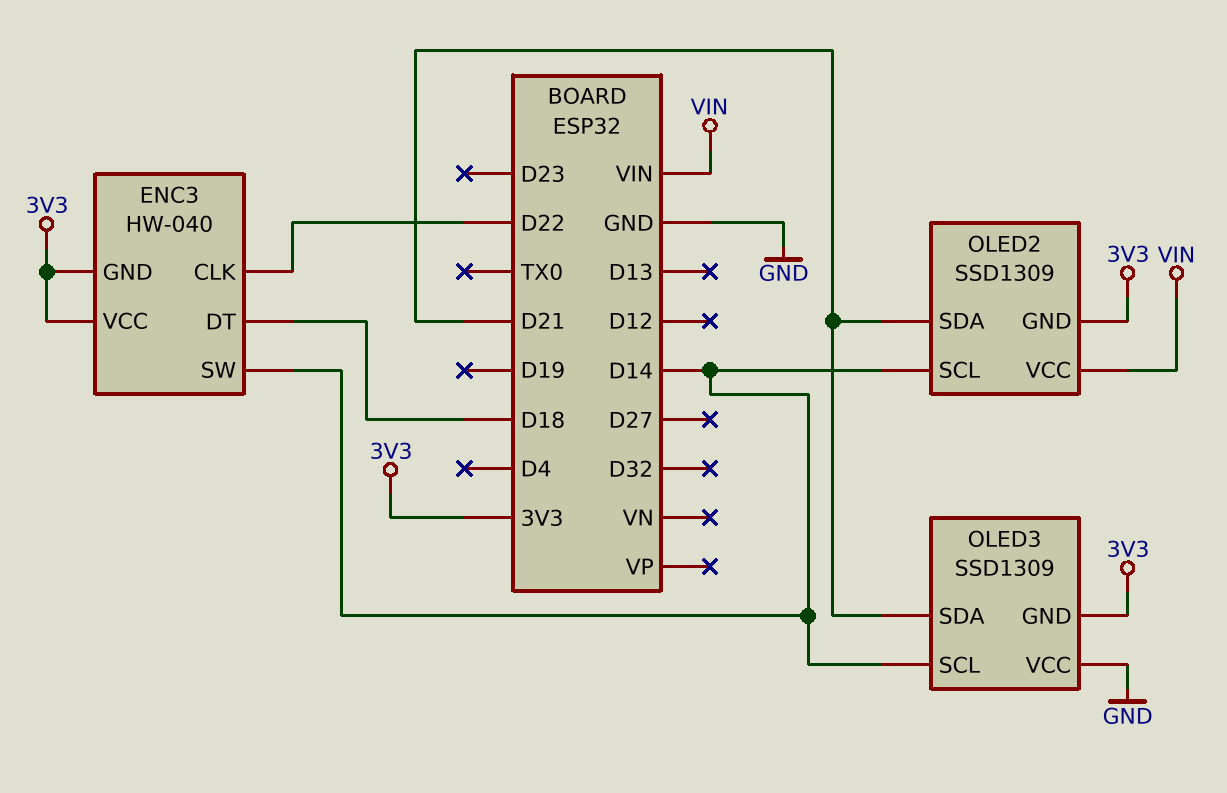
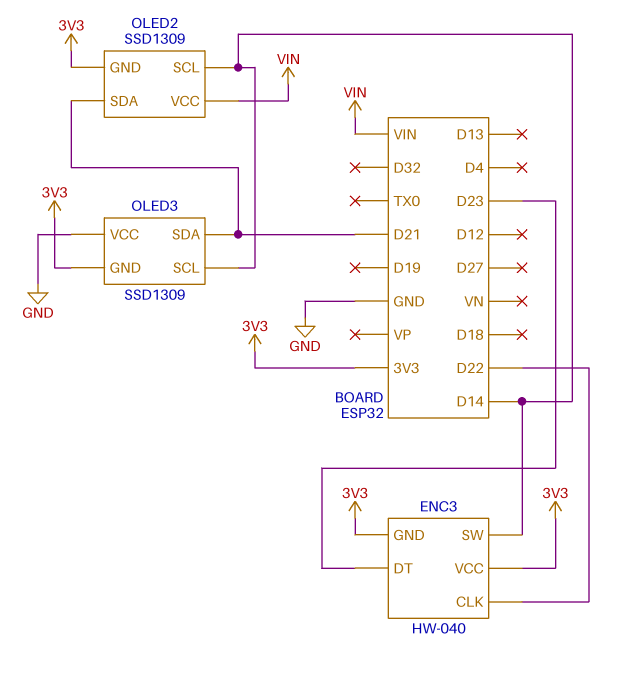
ENC3 pin DT: D18 -> D23

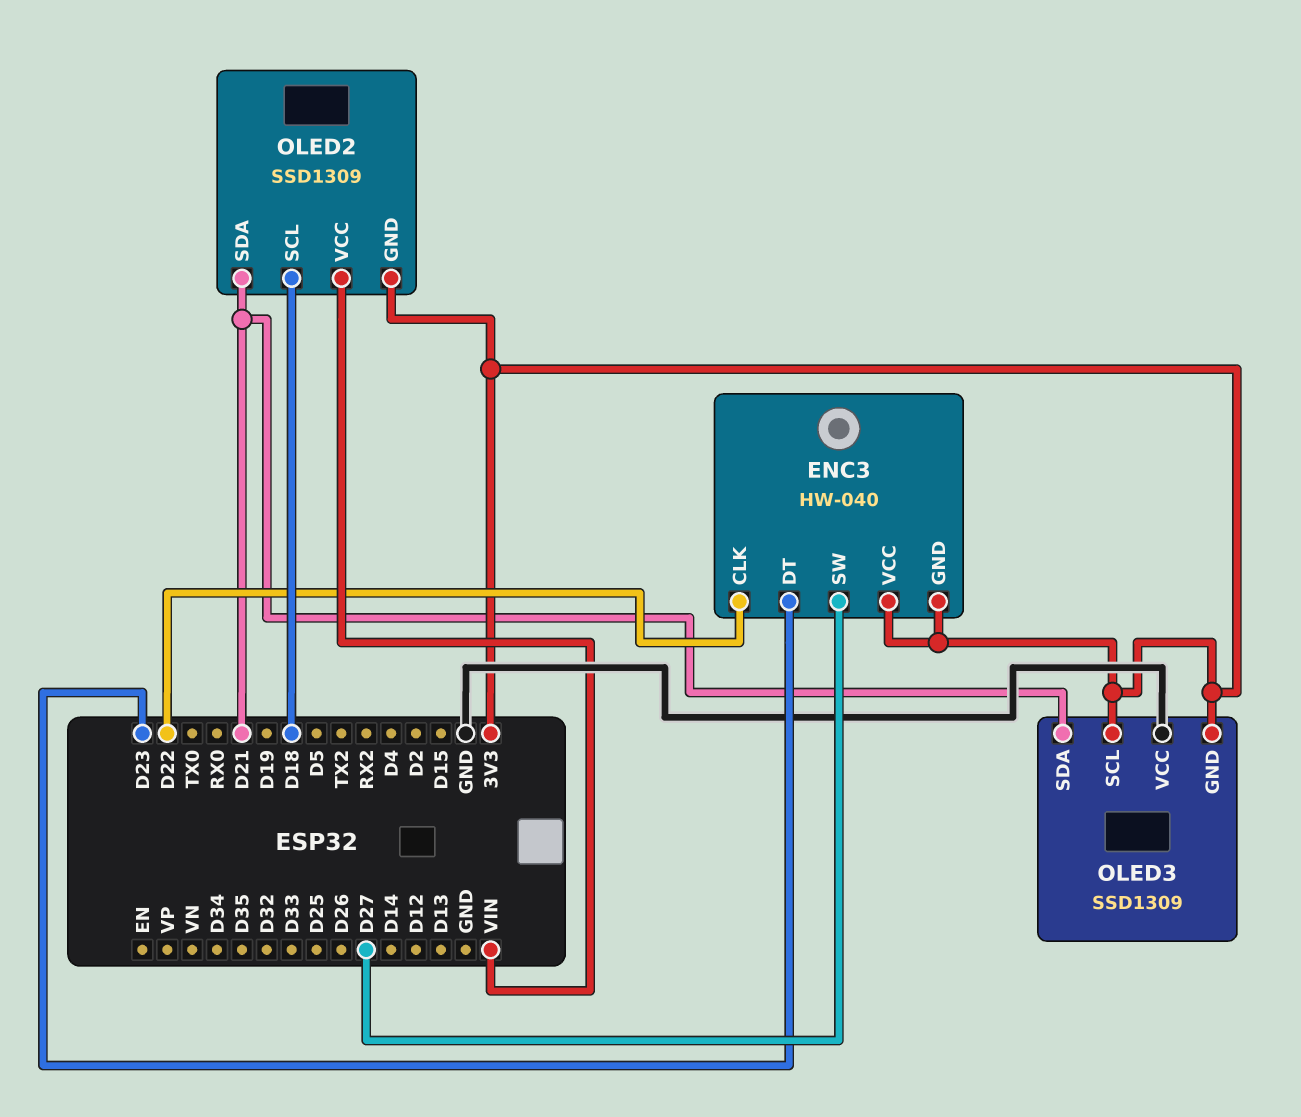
ENC3 pin SW: D14 -> D27
OLED2 pin SCL: D14 -> D18
OLED3 pin SCL: D14 -> 3V3

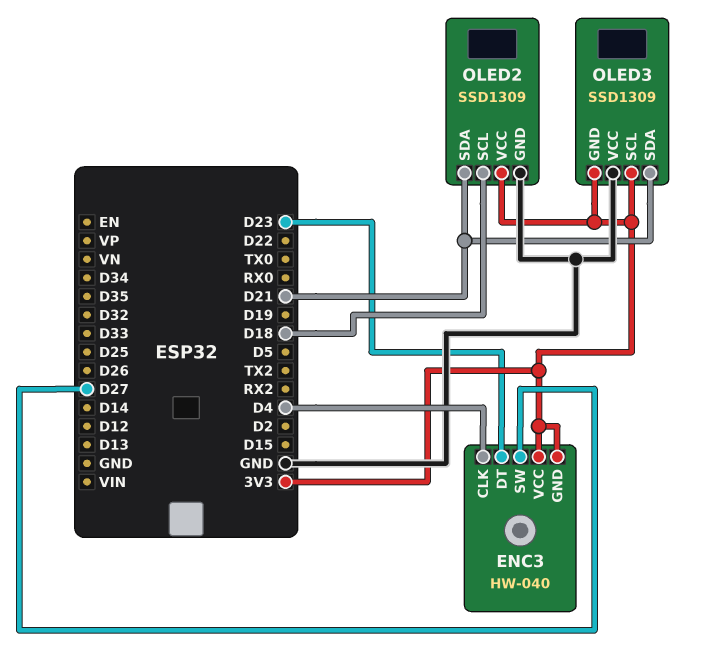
ENC3 pin CLK: D22 -> D4
OLED2 pin GND: 3V3 -> GND
OLED2 pin VCC: VIN -> 3V3

